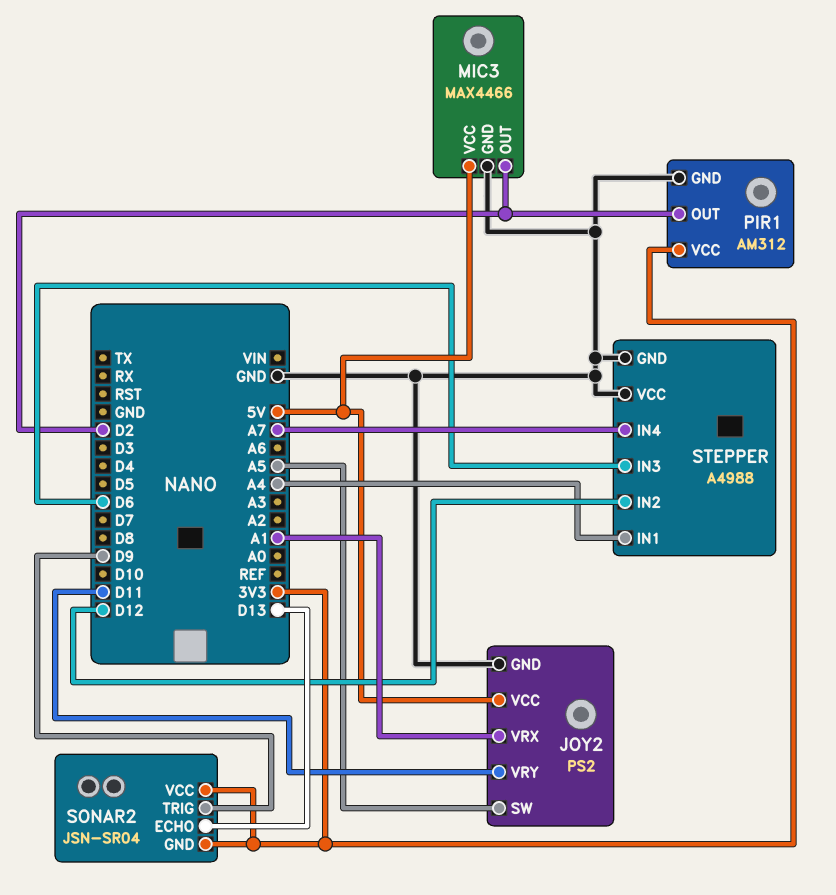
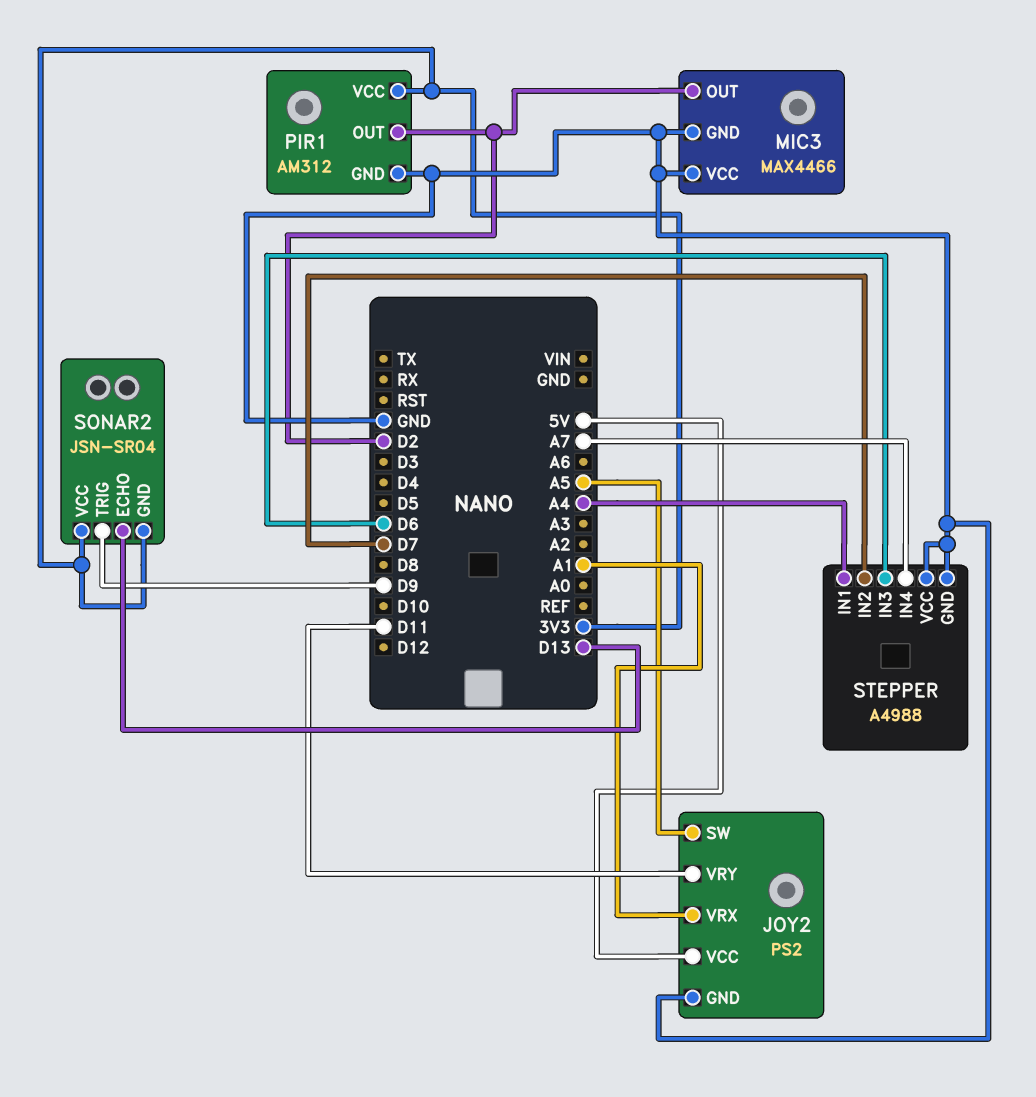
MIC3 pin VCC: 5V -> GND
STEPPER pin IN2: D12 -> D7

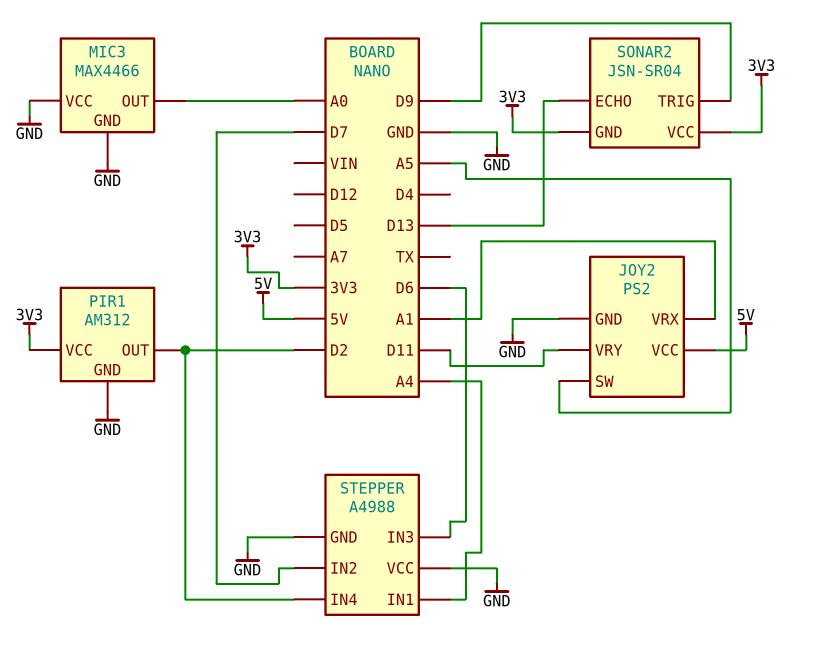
MIC3 pin OUT: D2 -> A0
STEPPER pin IN4: A7 -> D2

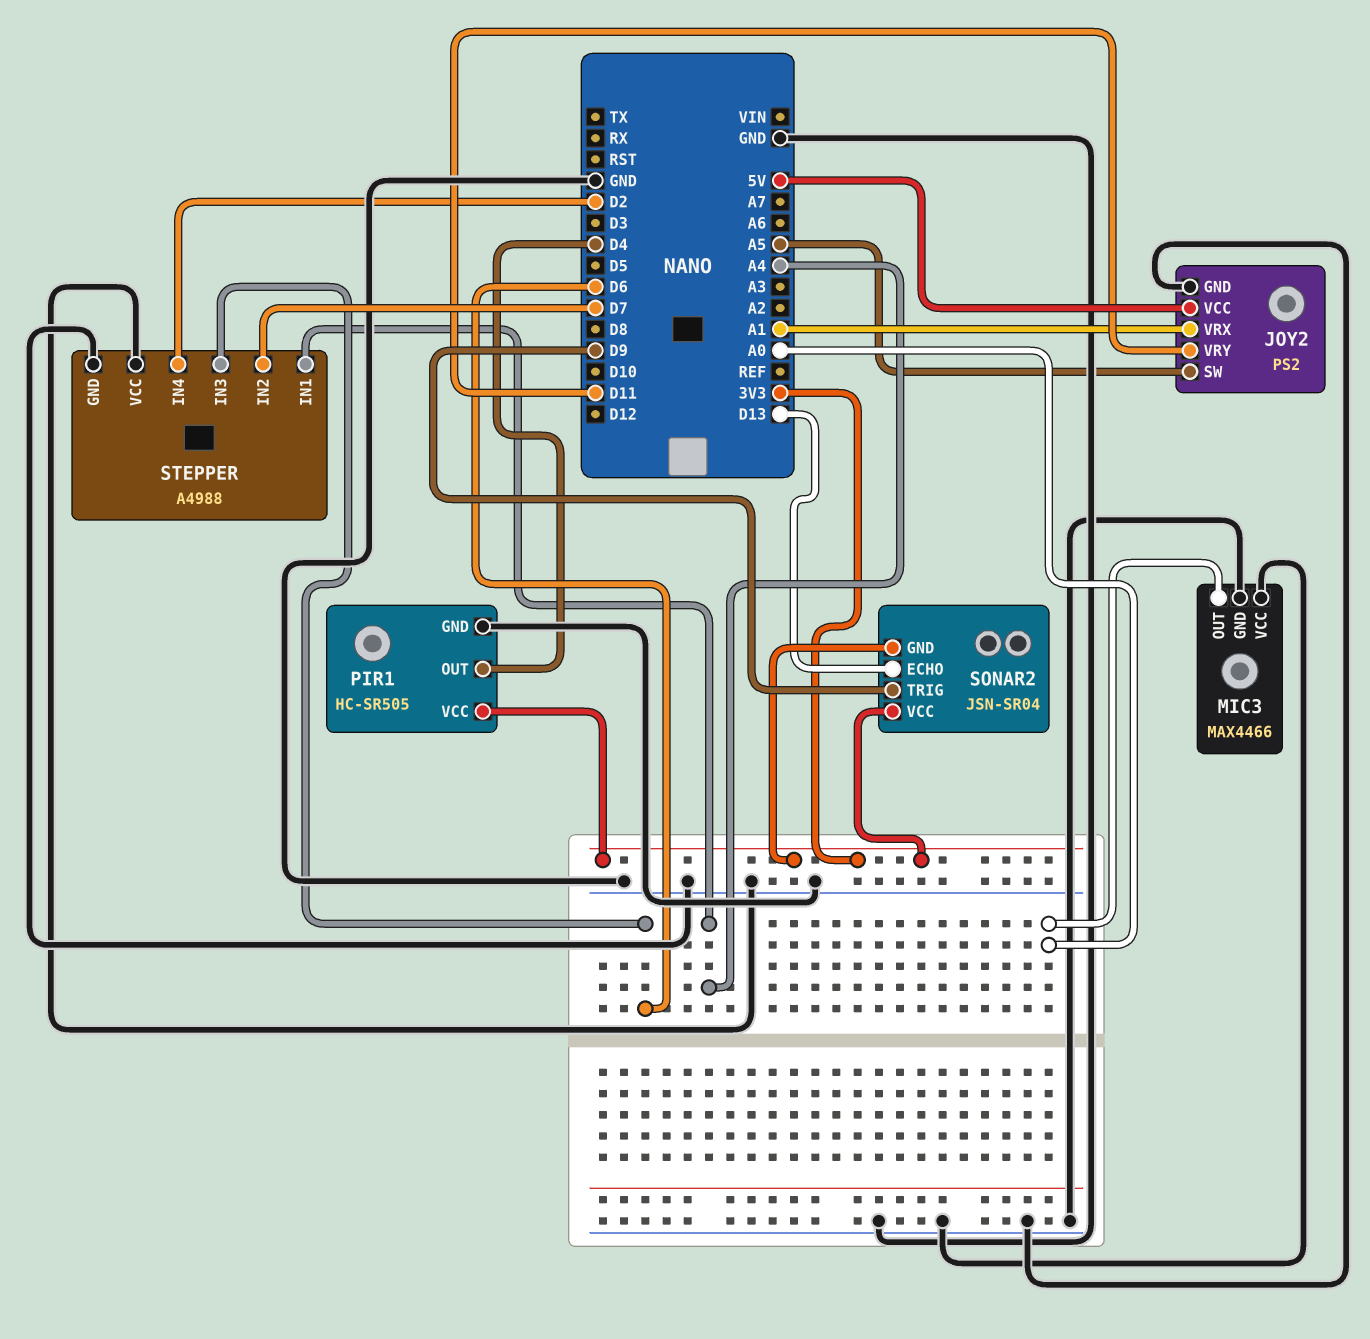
PIR1: AM312 -> HC-SR505
PIR1 pin OUT: D2 -> D4

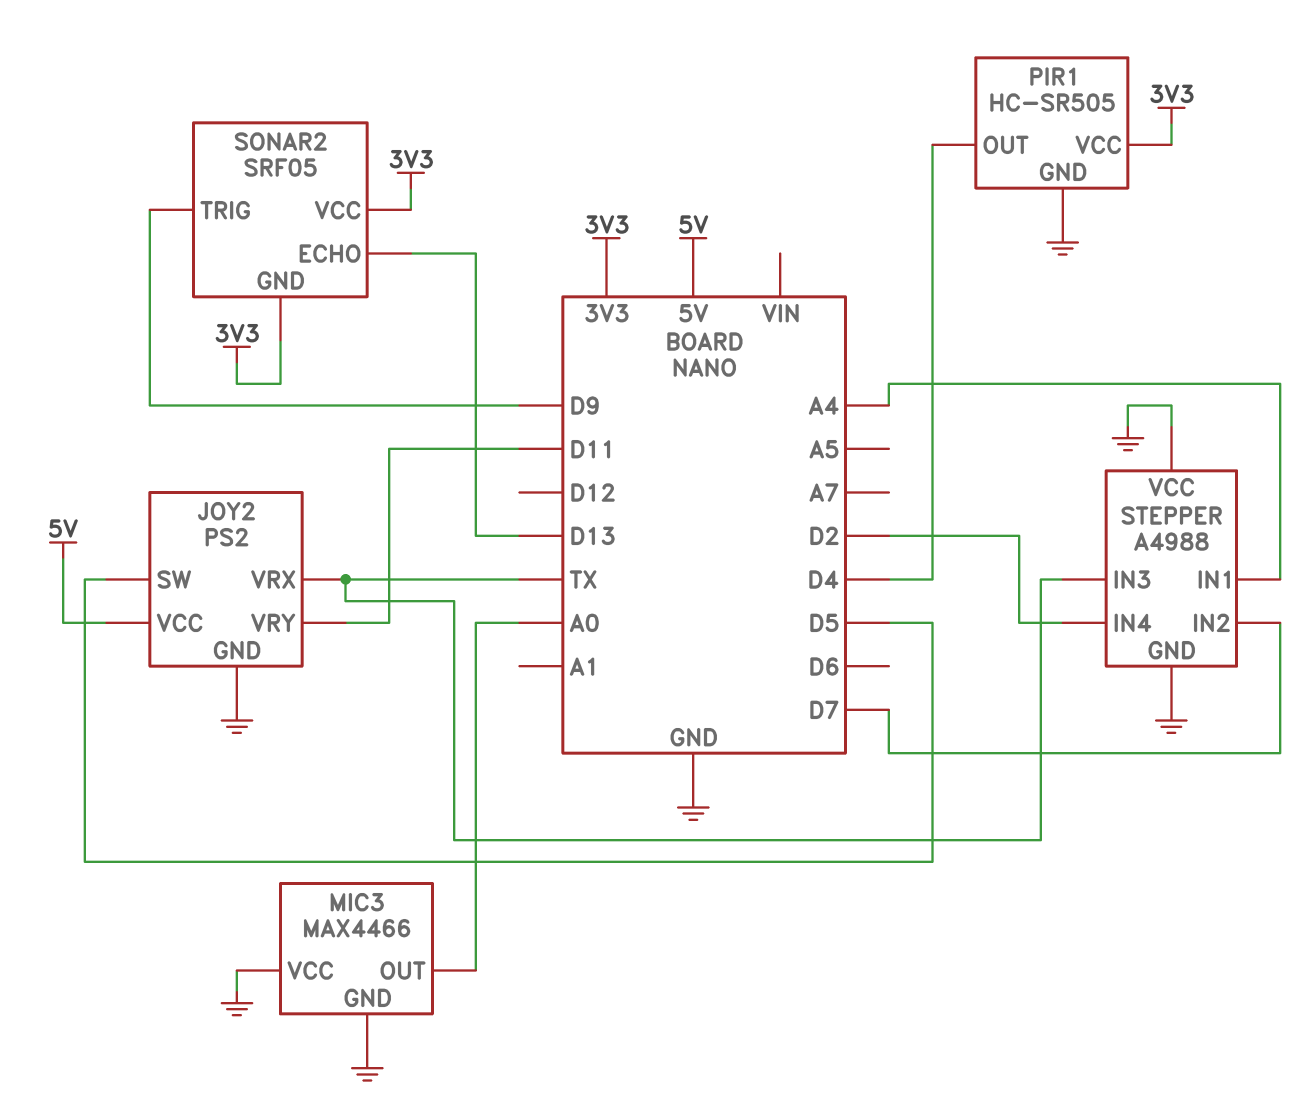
JOY2 pin SW: A5 -> D5
JOY2 pin VRX: A1 -> TX
SONAR2: JSN-SR04 -> SRF05
STEPPER pin IN3: D6 -> TX

